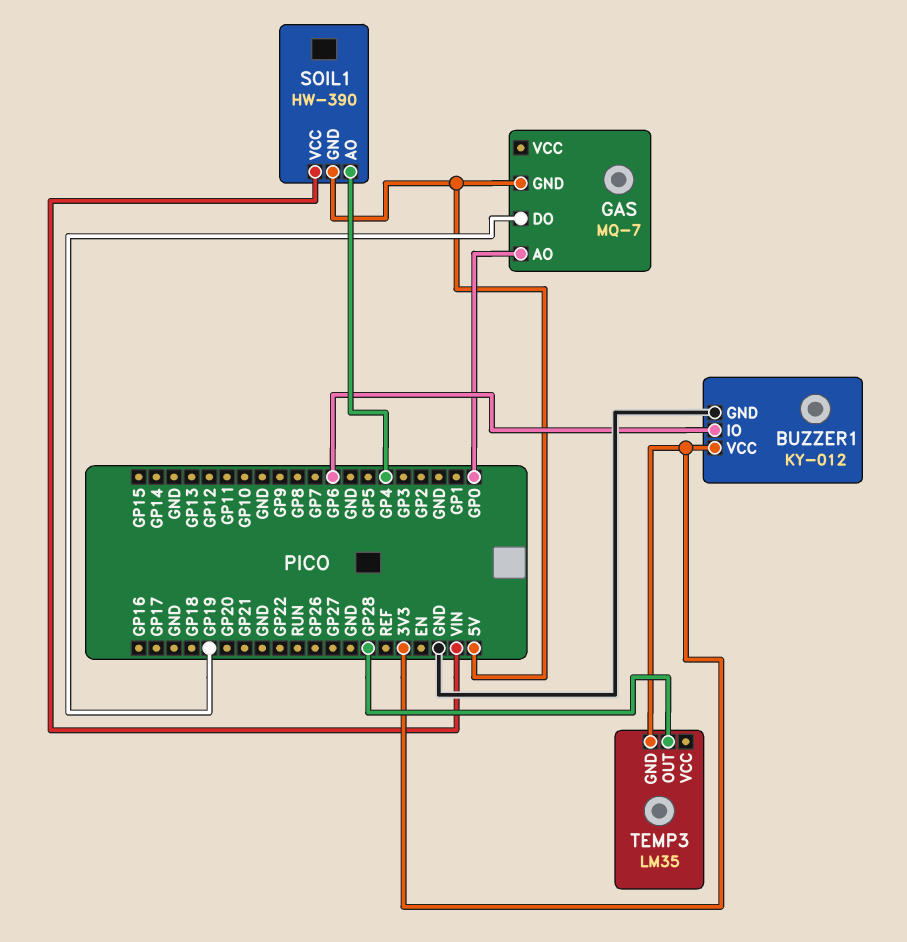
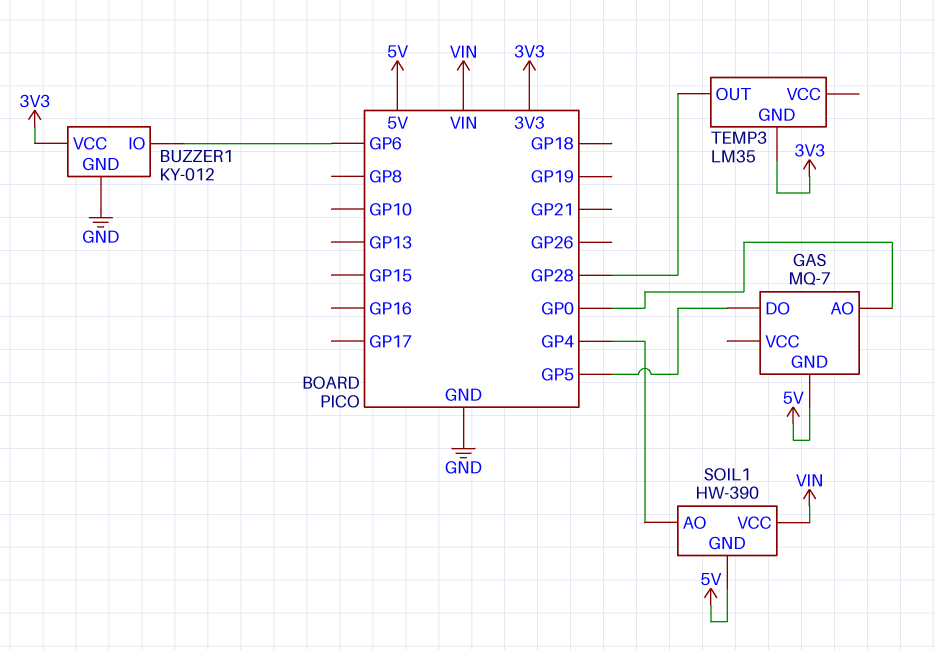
GAS pin DO: GP19 -> GP5

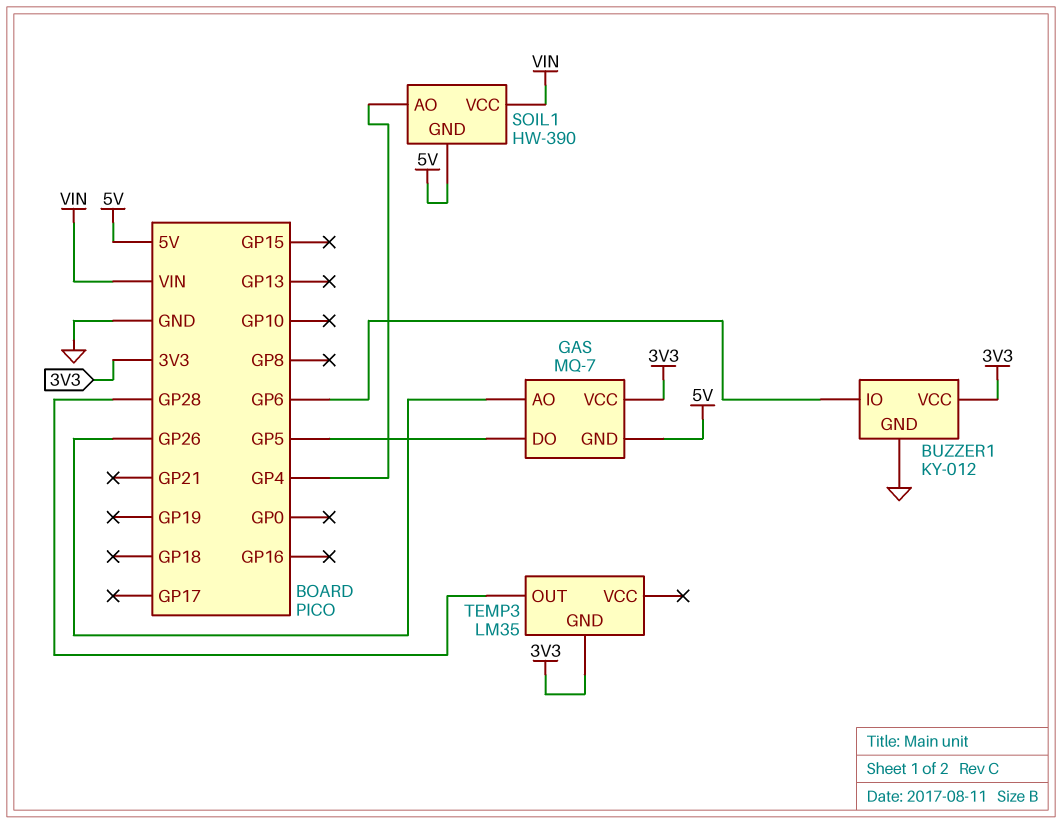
GAS pin AO: GP0 -> GP26
GAS pin VCC: none -> 3V3

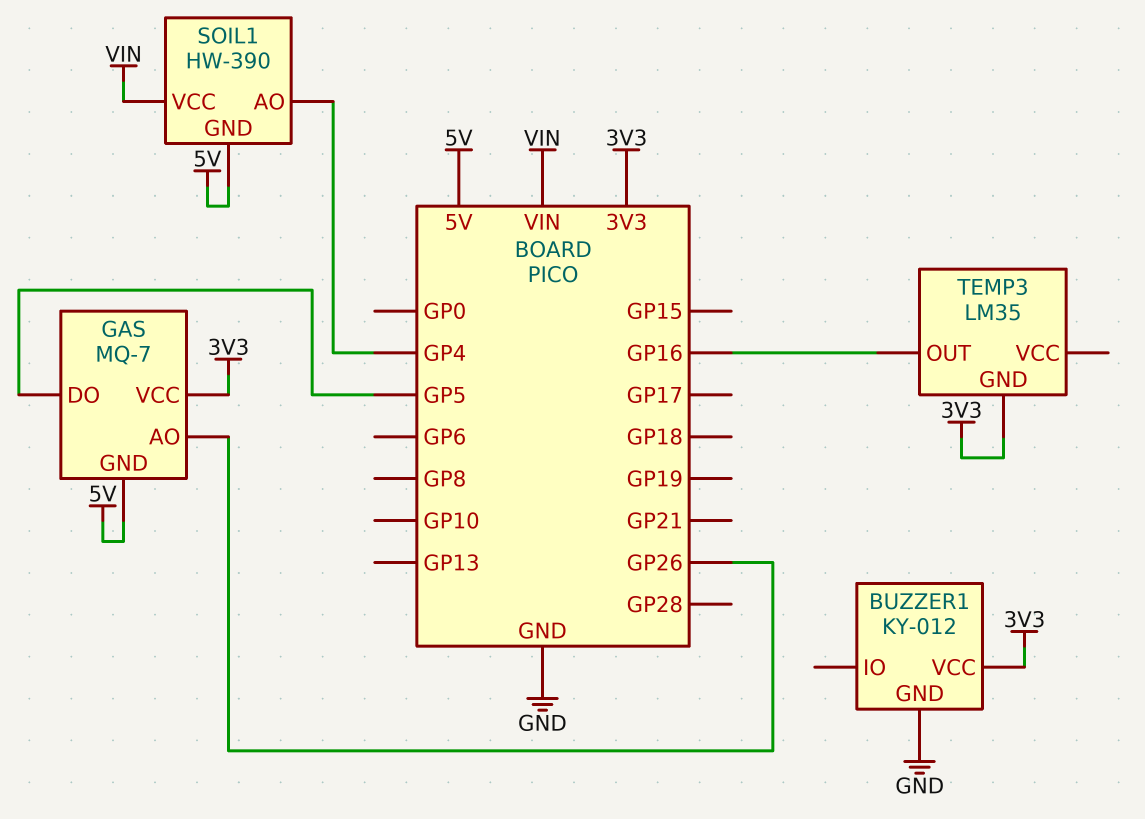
BUZZER1 pin IO: GP6 -> none
TEMP3 pin OUT: GP28 -> GP16

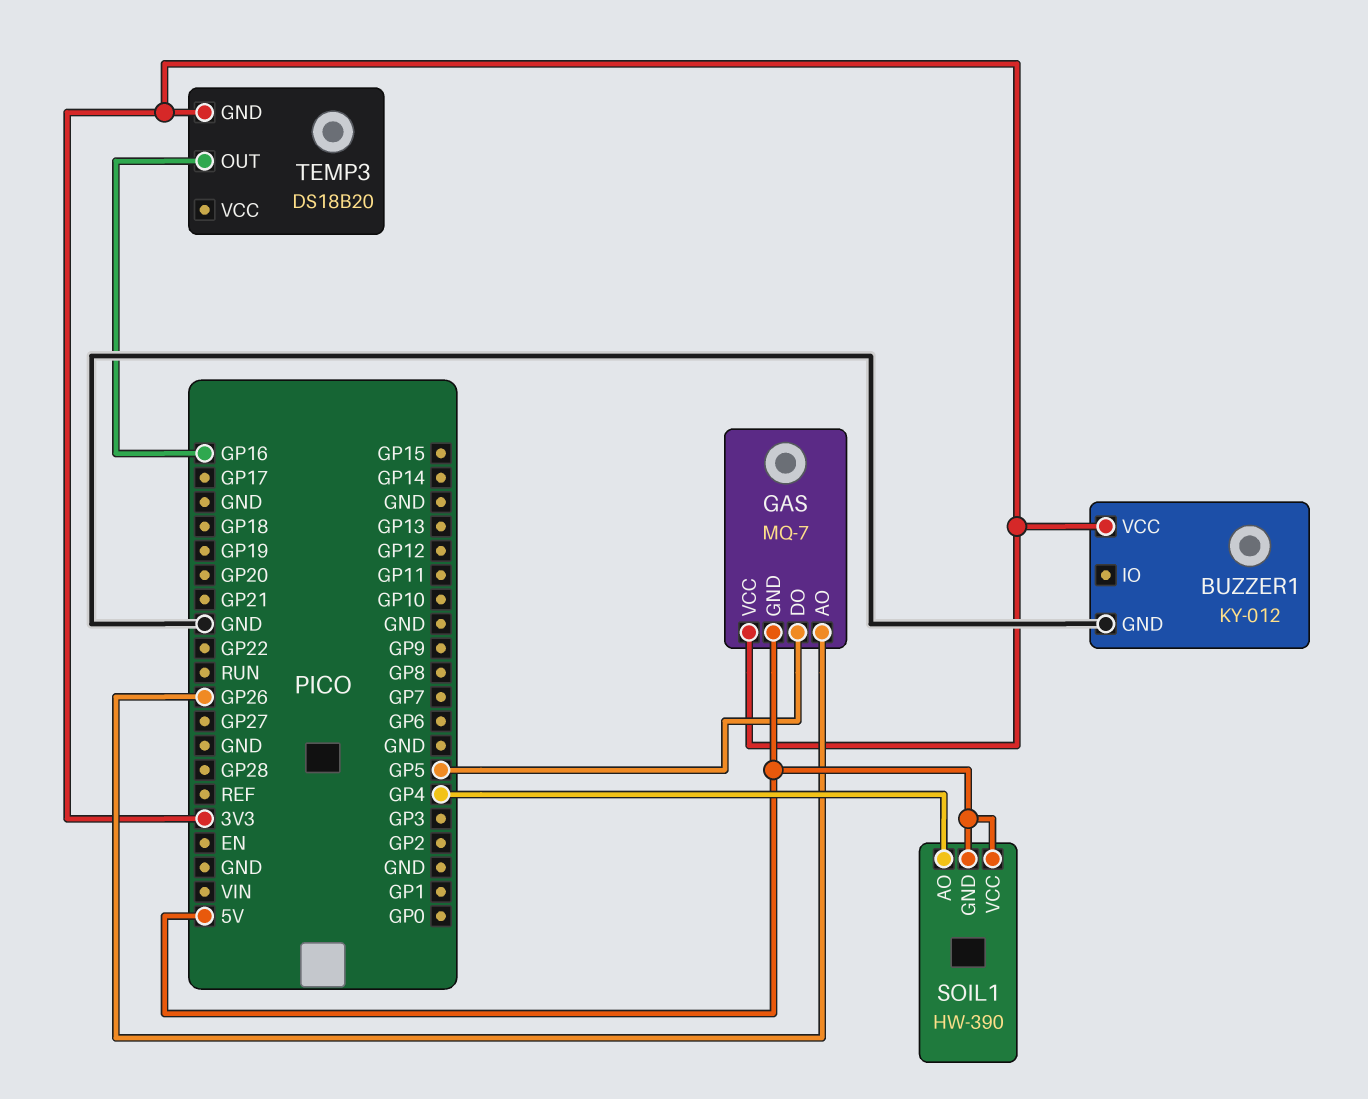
SOIL1 pin VCC: VIN -> 5V
TEMP3: LM35 -> DS18B20

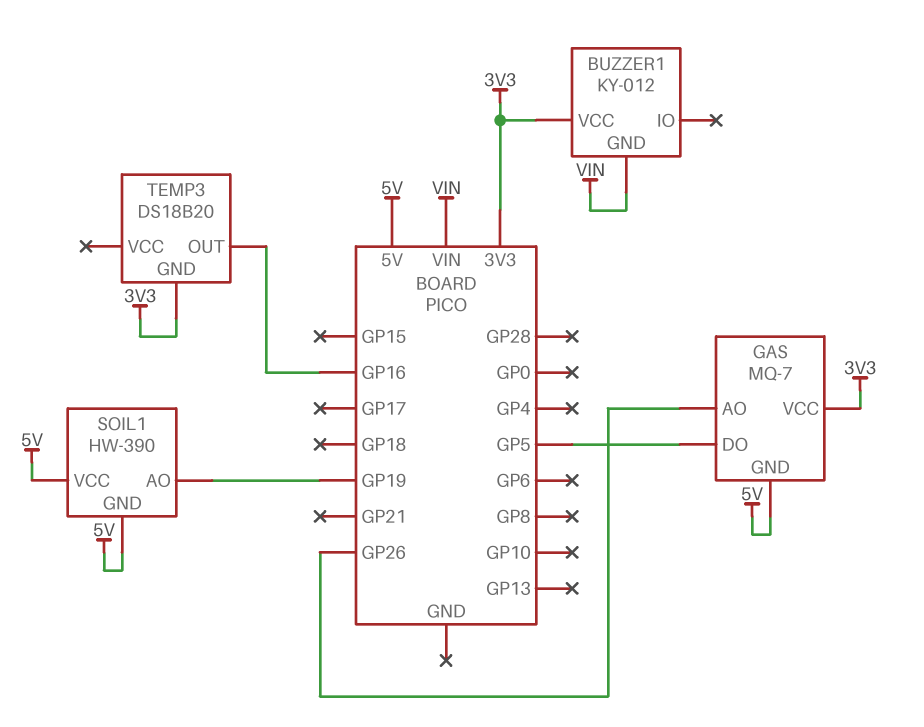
BUZZER1 pin GND: GND -> VIN
SOIL1 pin AO: GP4 -> GP19

